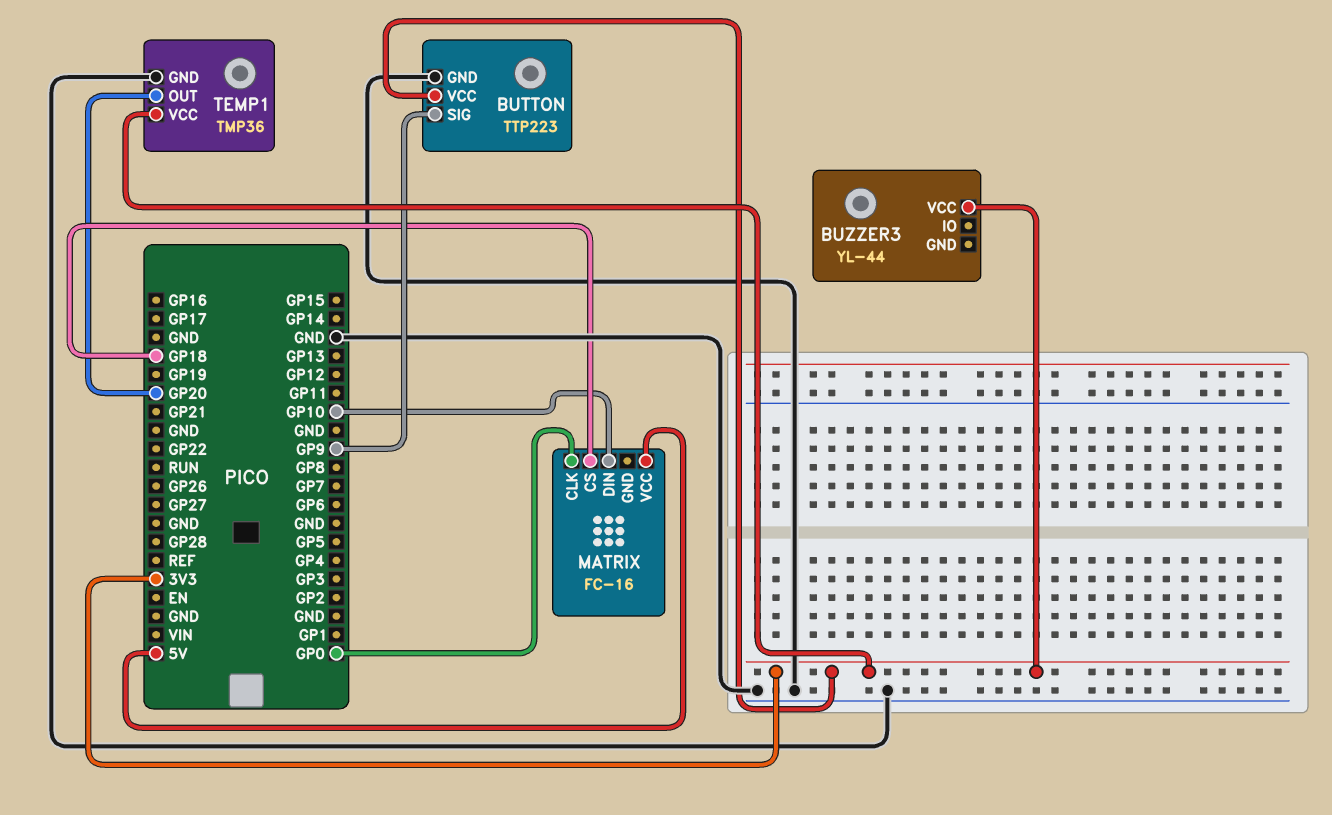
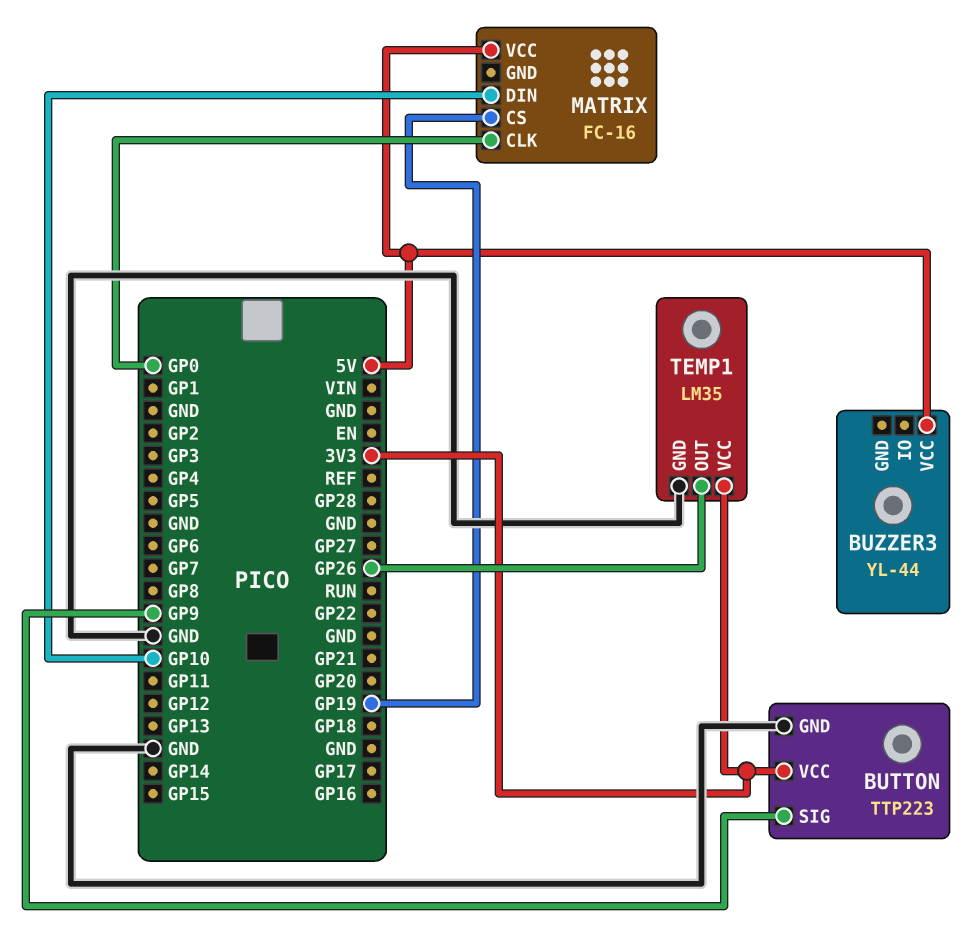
BUZZER3 pin VCC: 3V3 -> 5V
MATRIX pin CS: GP18 -> GP19
TEMP1: TMP36 -> LM35
TEMP1 pin OUT: GP20 -> GP26

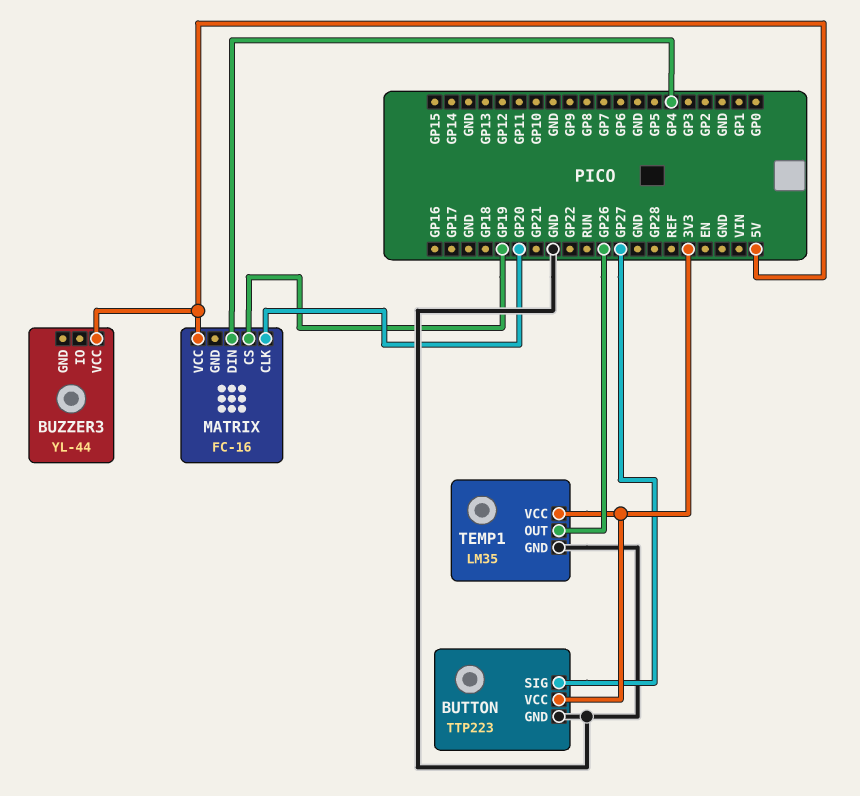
BUTTON pin SIG: GP9 -> GP27
MATRIX pin CLK: GP0 -> GP20
MATRIX pin DIN: GP10 -> GP4

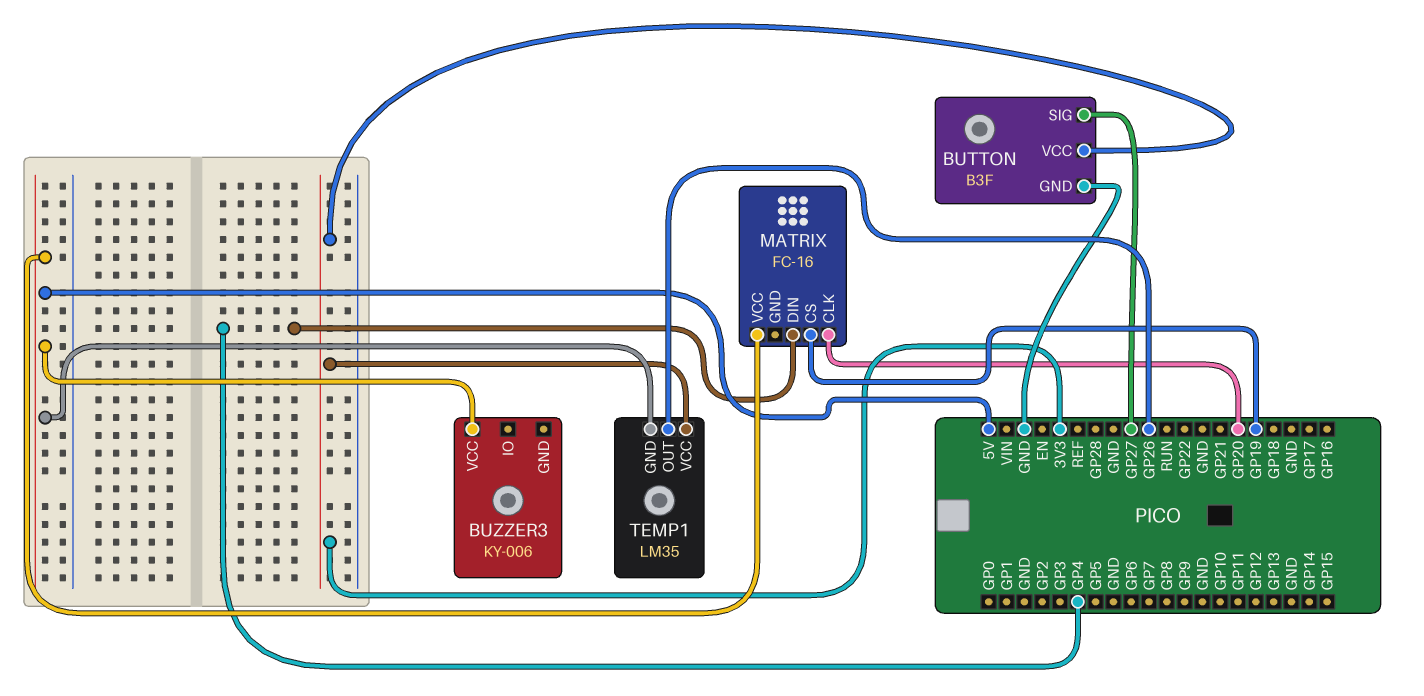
BUTTON: TTP223 -> B3F
BUZZER3: YL-44 -> KY-006
TEMP1 pin GND: GND -> 5V

